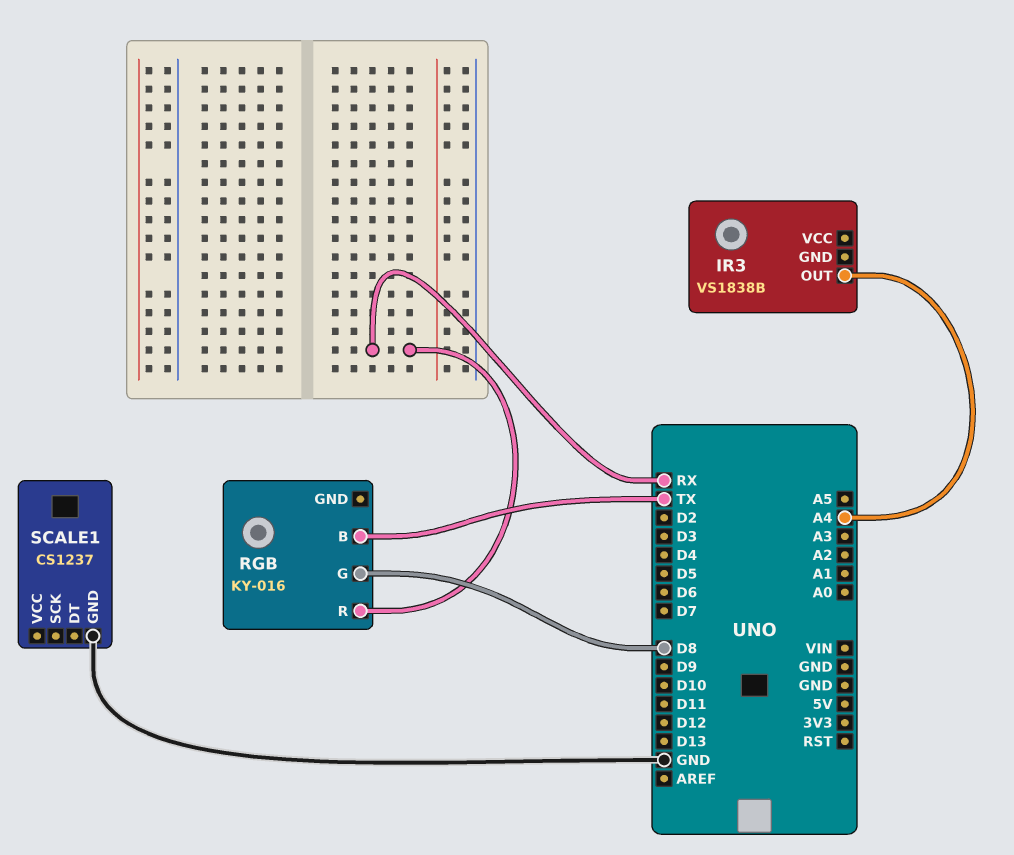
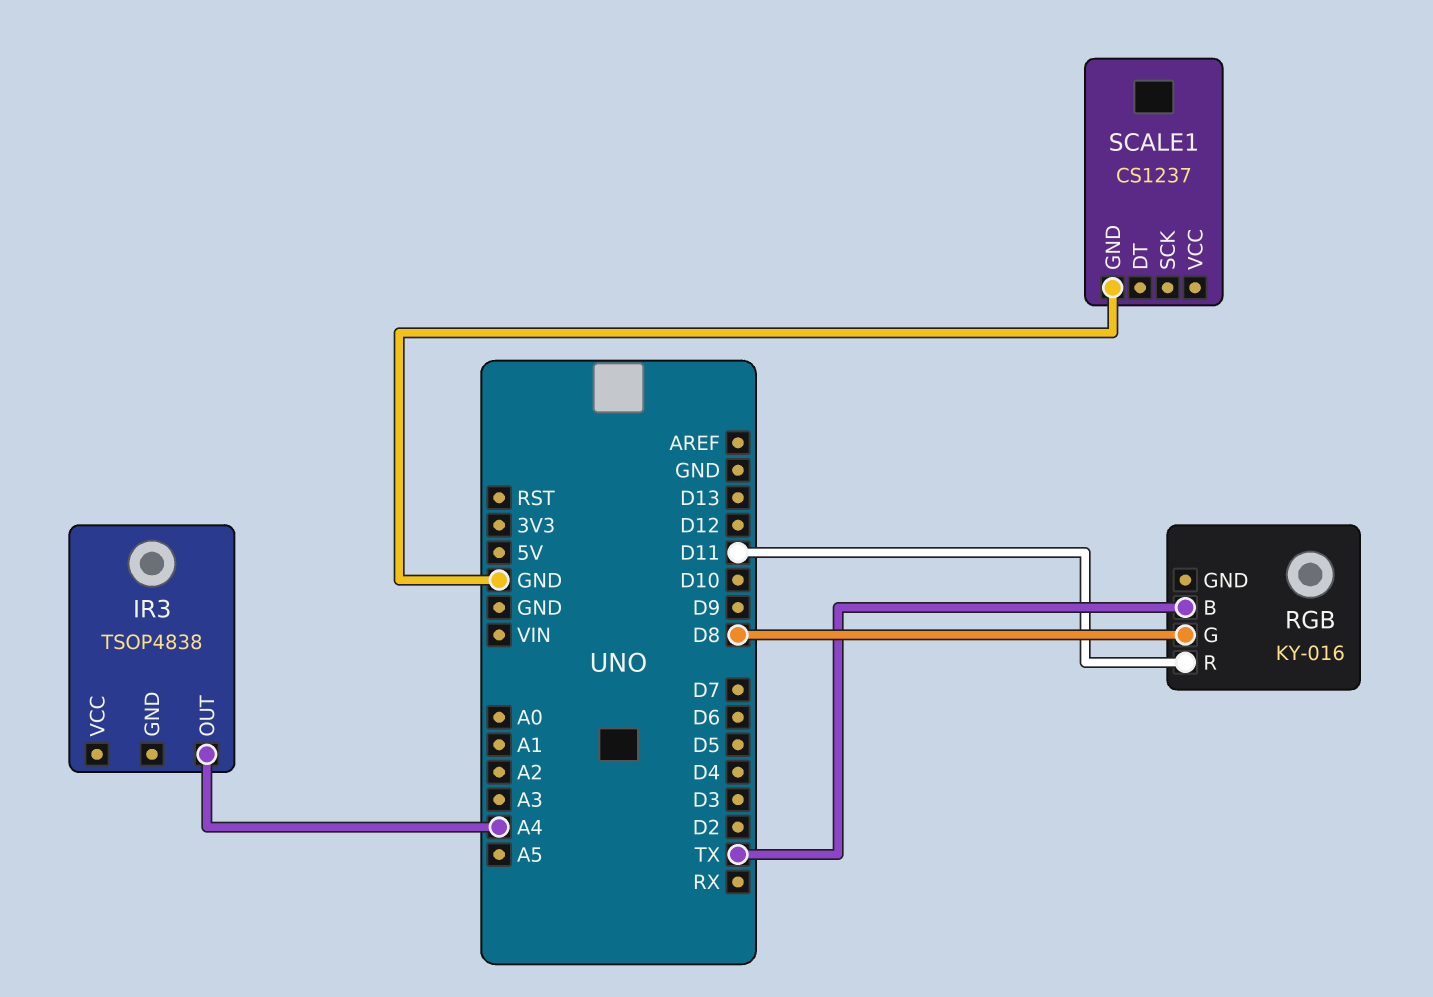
IR3: VS1838B -> TSOP4838
RGB pin R: RX -> D11

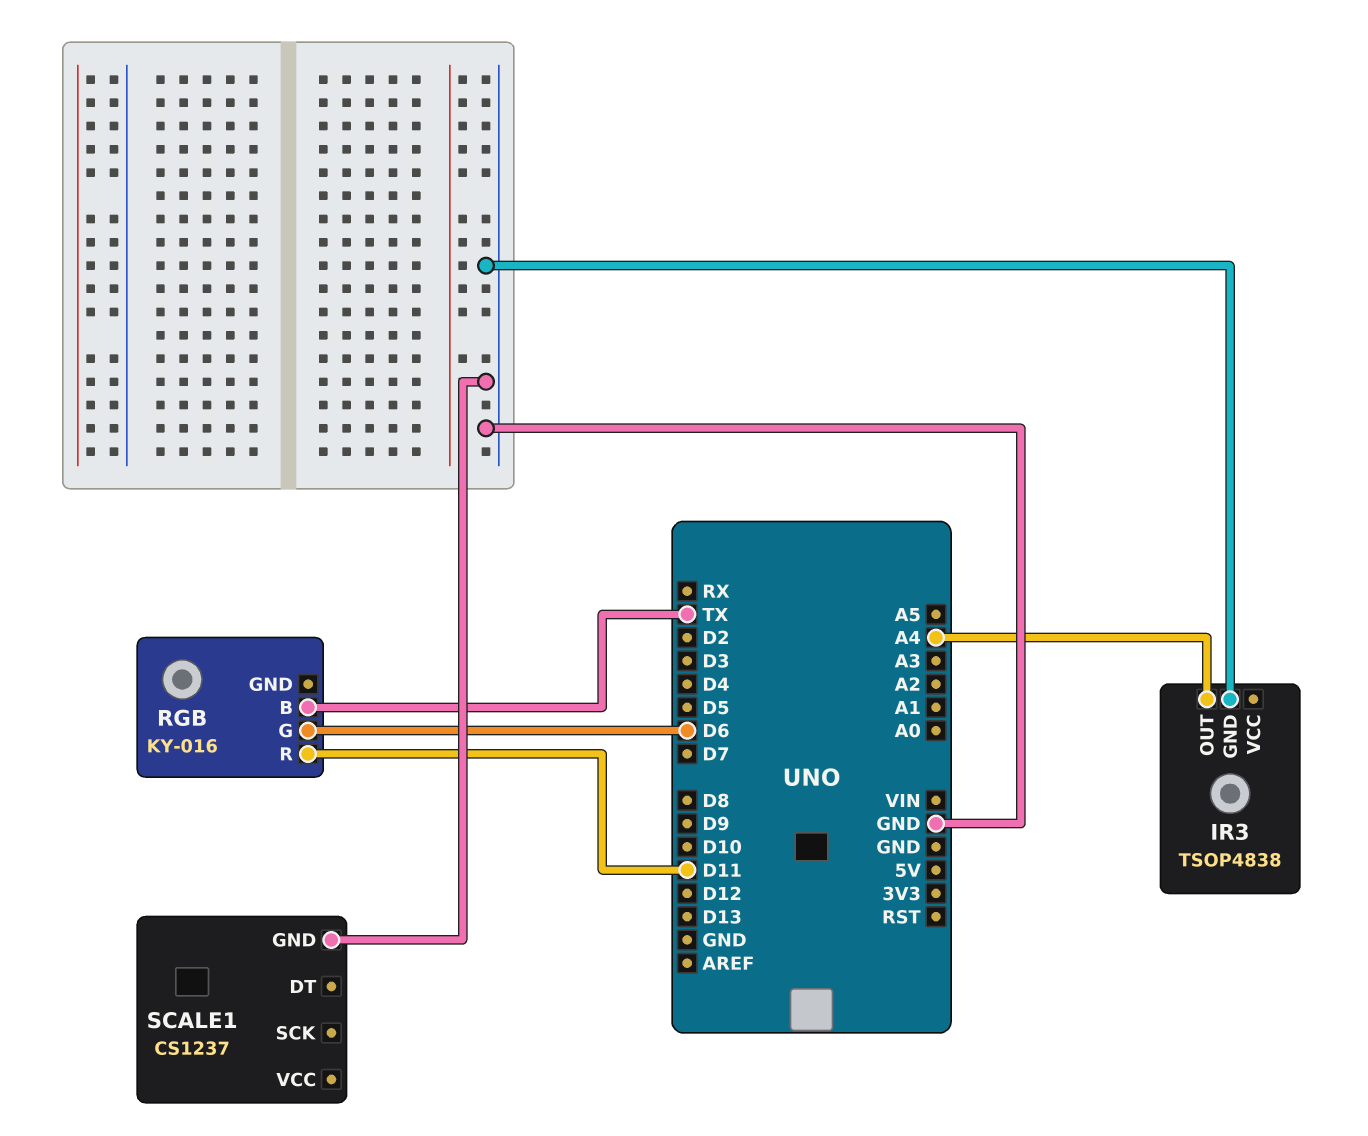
IR3 pin GND: none -> GND
RGB pin G: D8 -> D6

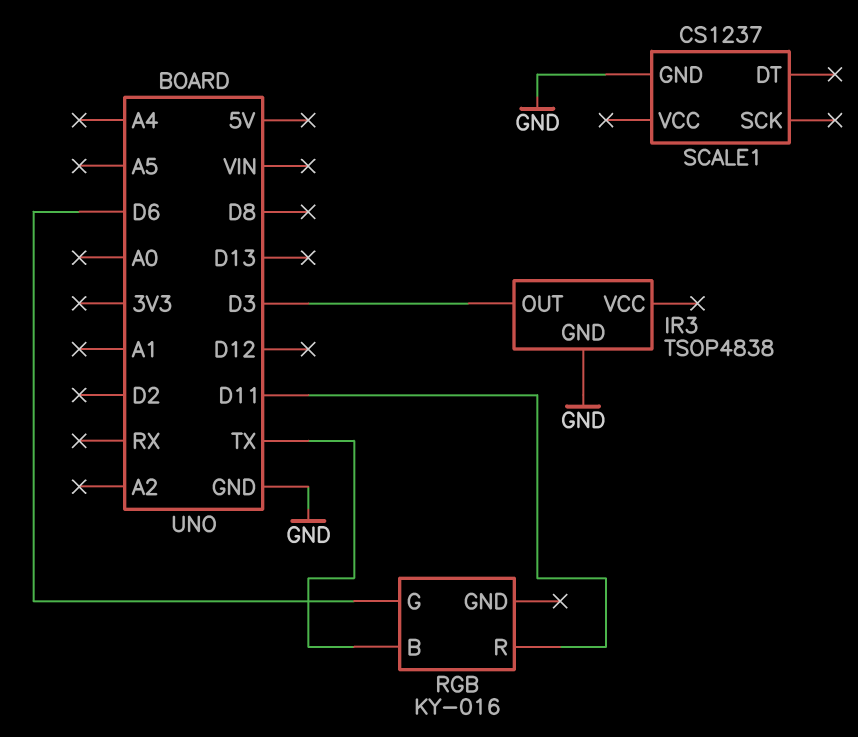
IR3 pin OUT: A4 -> D3

